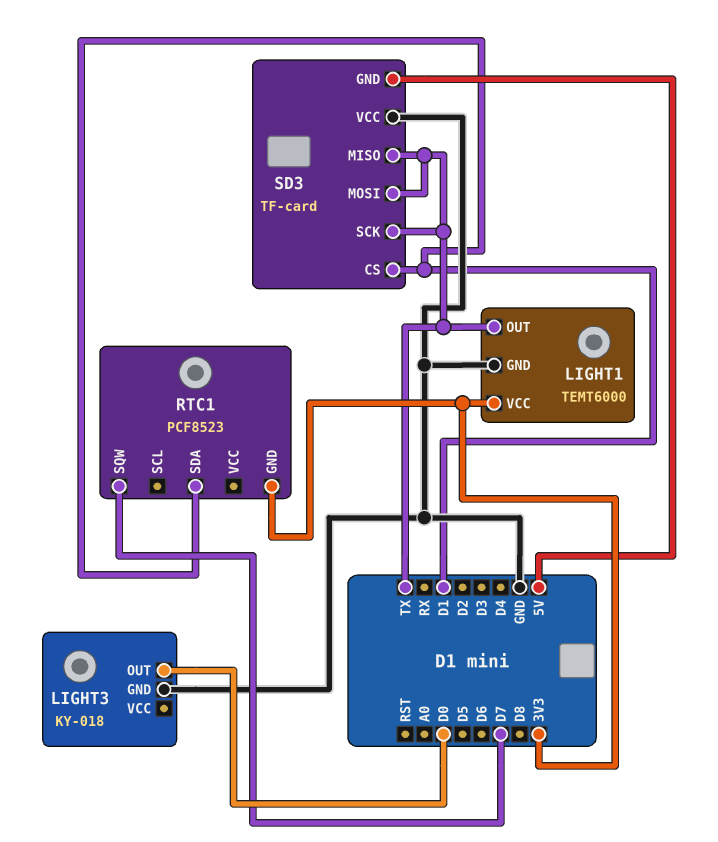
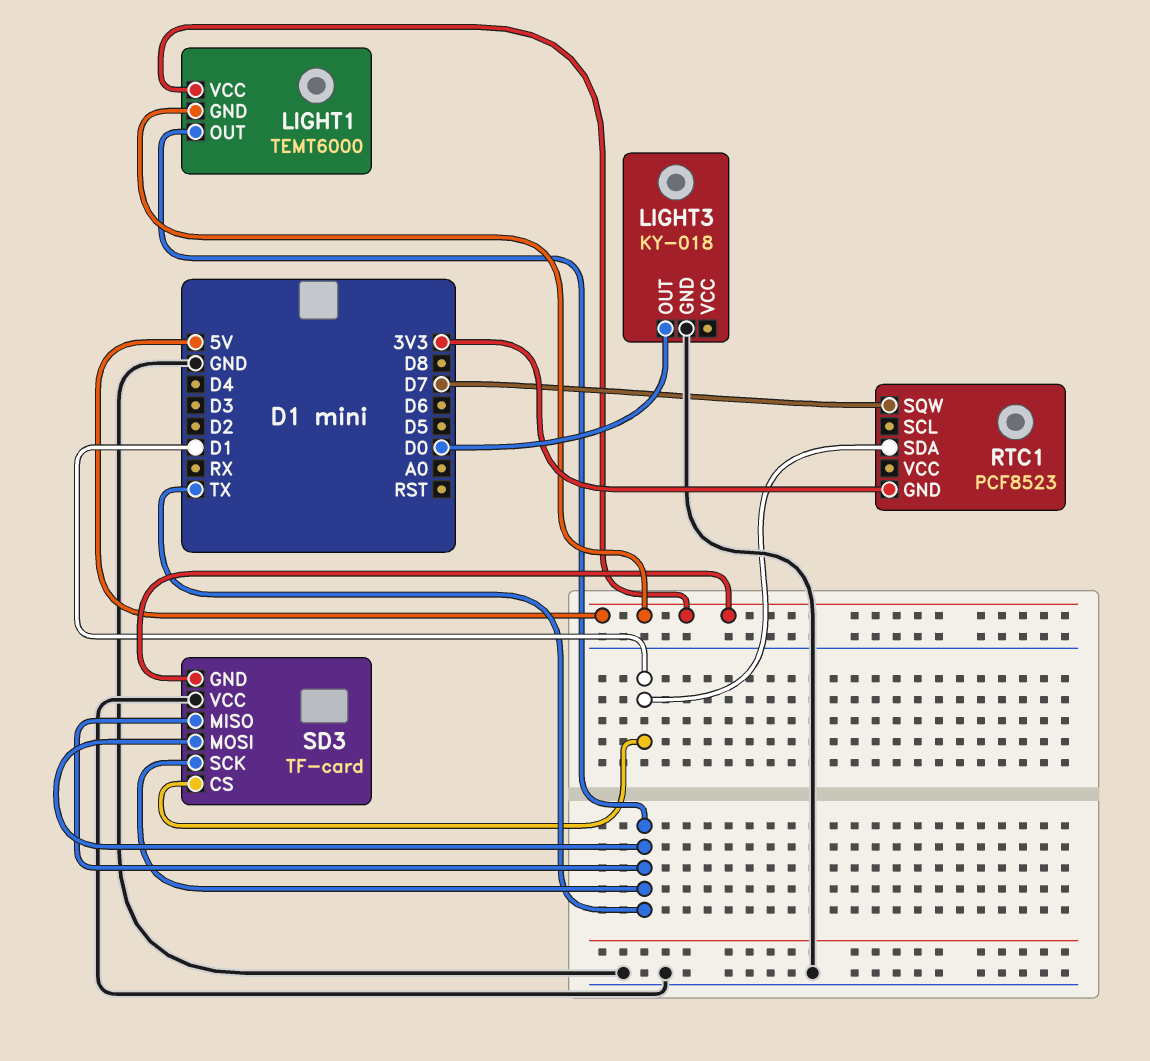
LIGHT1 pin GND: GND -> 5V
LIGHT1 pin VCC: 3V3 -> 5V

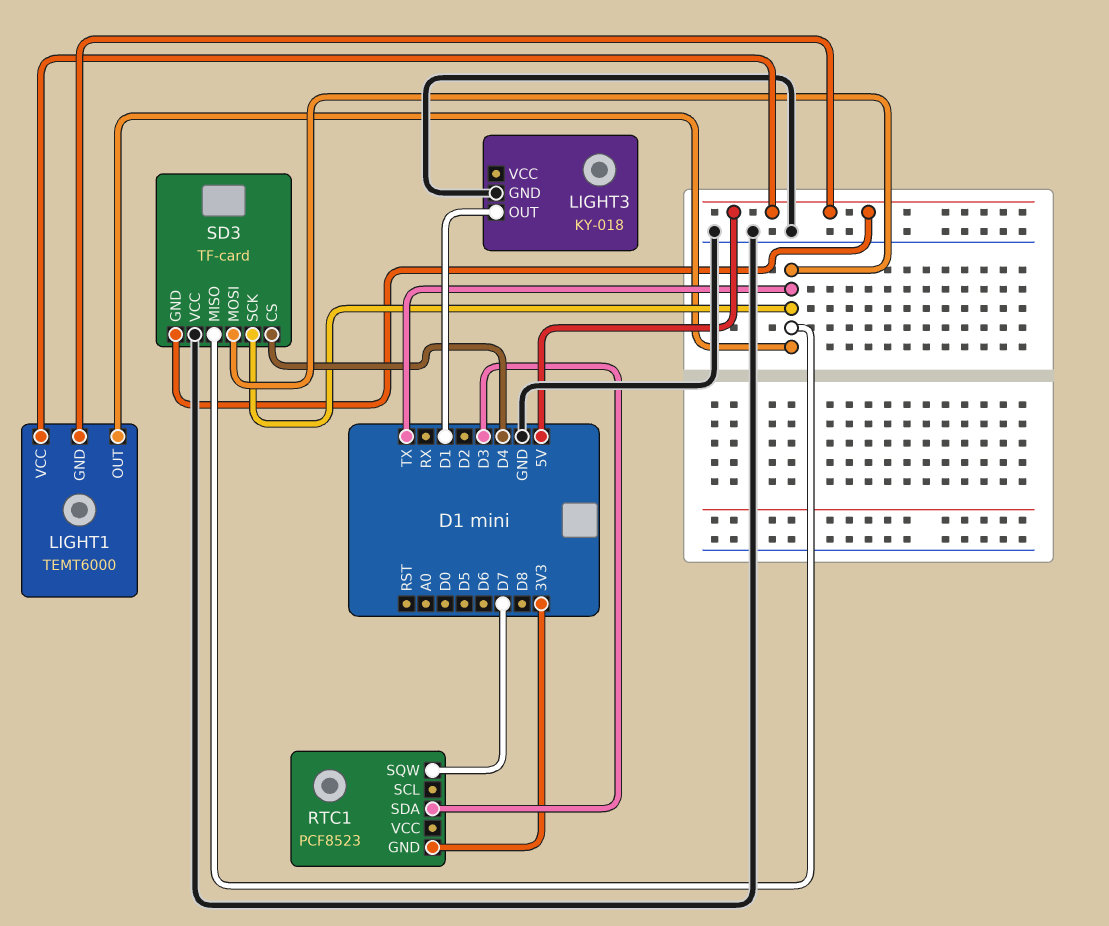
LIGHT3 pin OUT: D0 -> D1
RTC1 pin SDA: D1 -> D3
SD3 pin CS: D1 -> D4

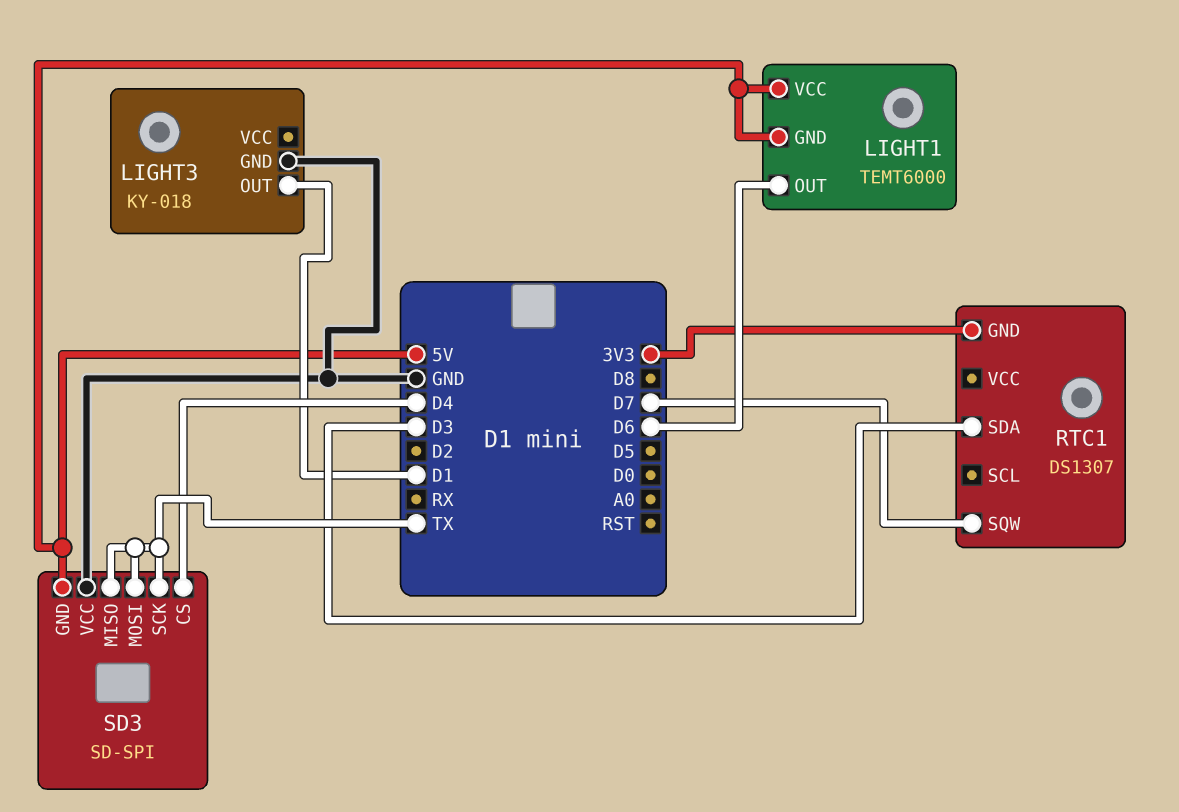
LIGHT1 pin OUT: TX -> D6
RTC1: PCF8523 -> DS1307
SD3: TF-card -> SD-SPI

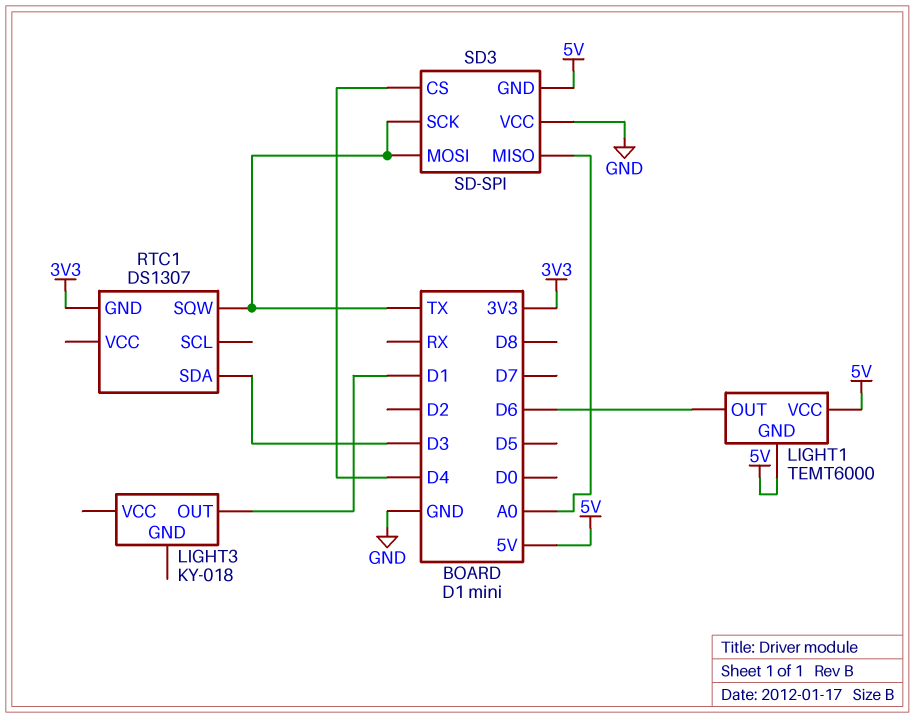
LIGHT3 pin GND: GND -> none
RTC1 pin SQW: D7 -> TX
SD3 pin MISO: TX -> A0

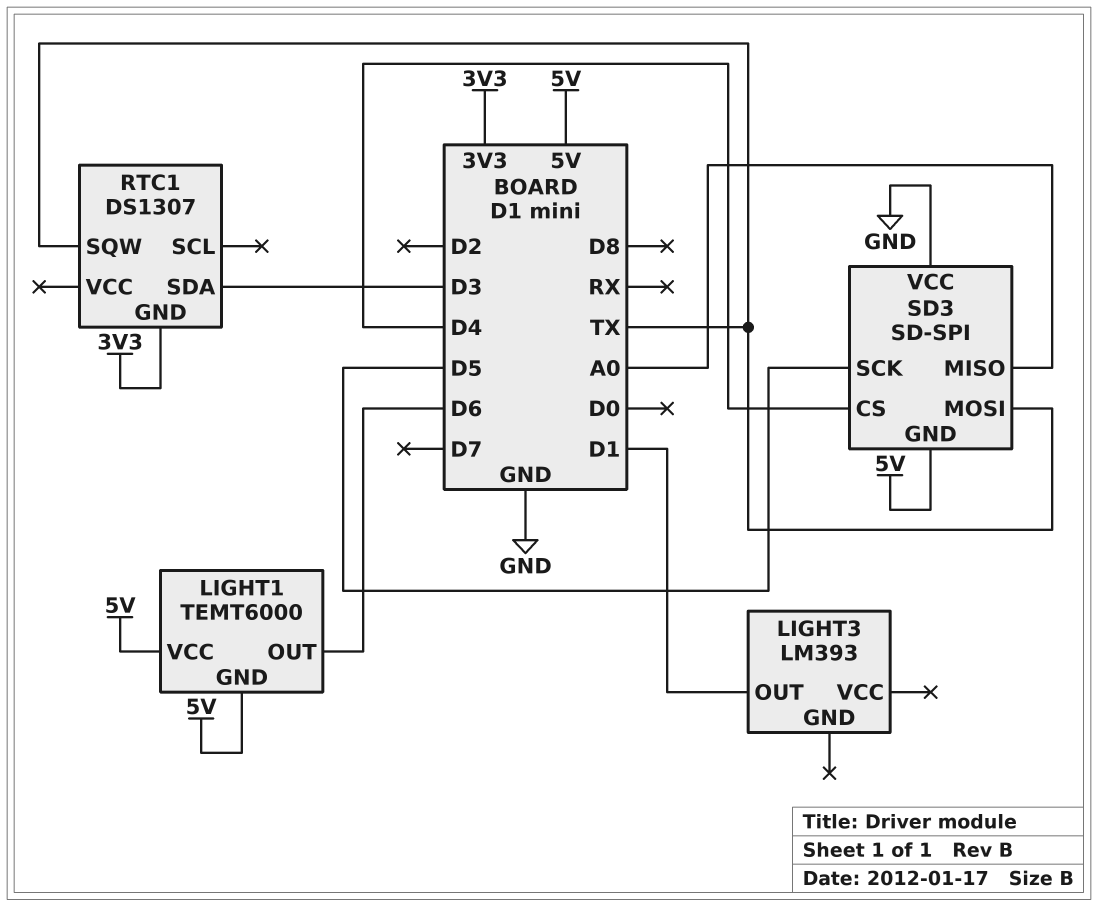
LIGHT3: KY-018 -> LM393
SD3 pin SCK: TX -> D5

